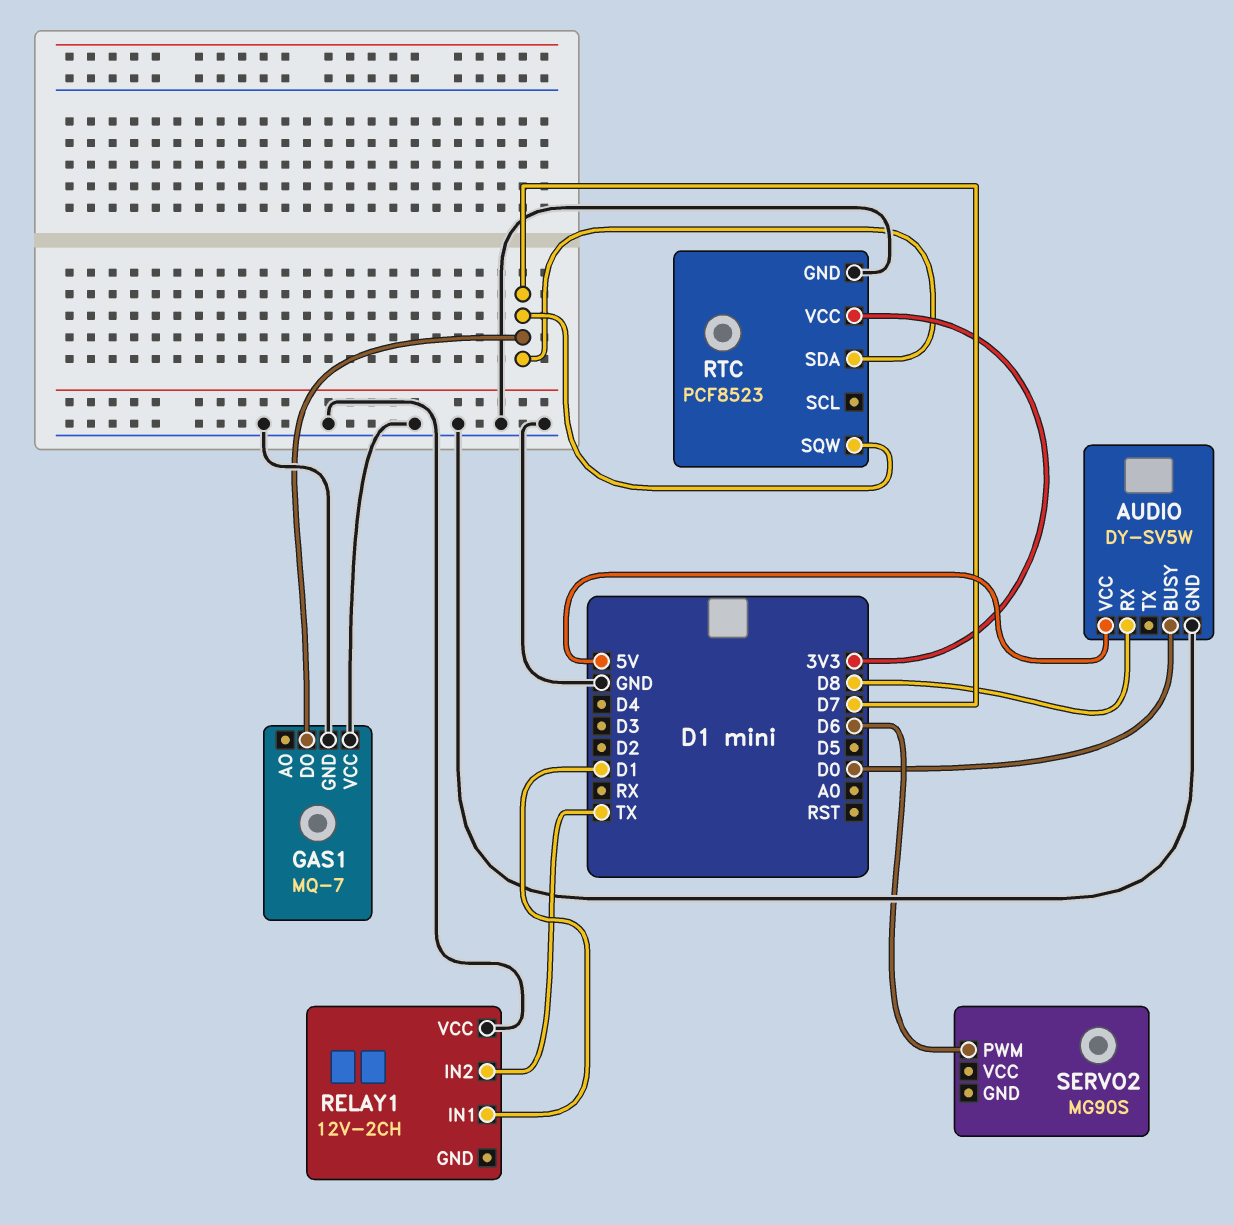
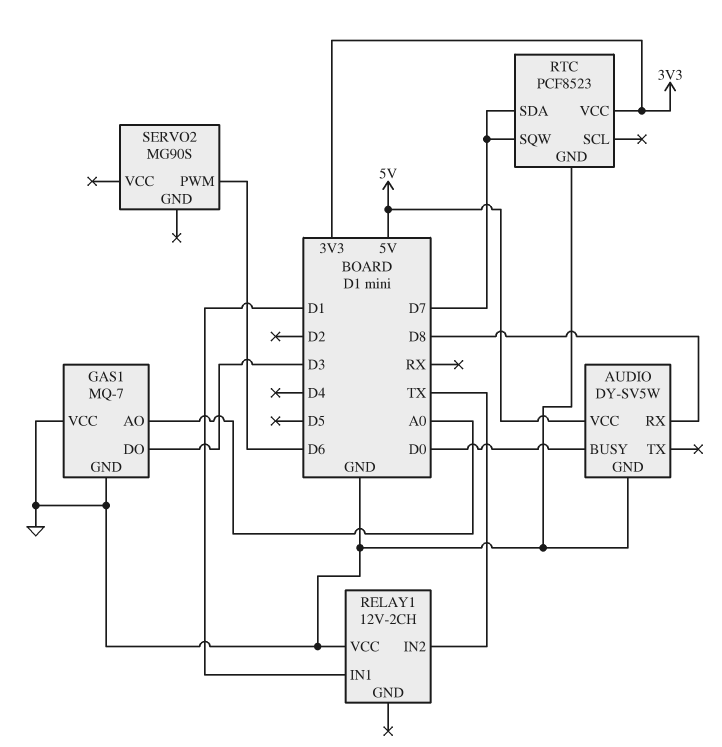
GAS1 pin AO: none -> A0
GAS1 pin DO: D7 -> D3

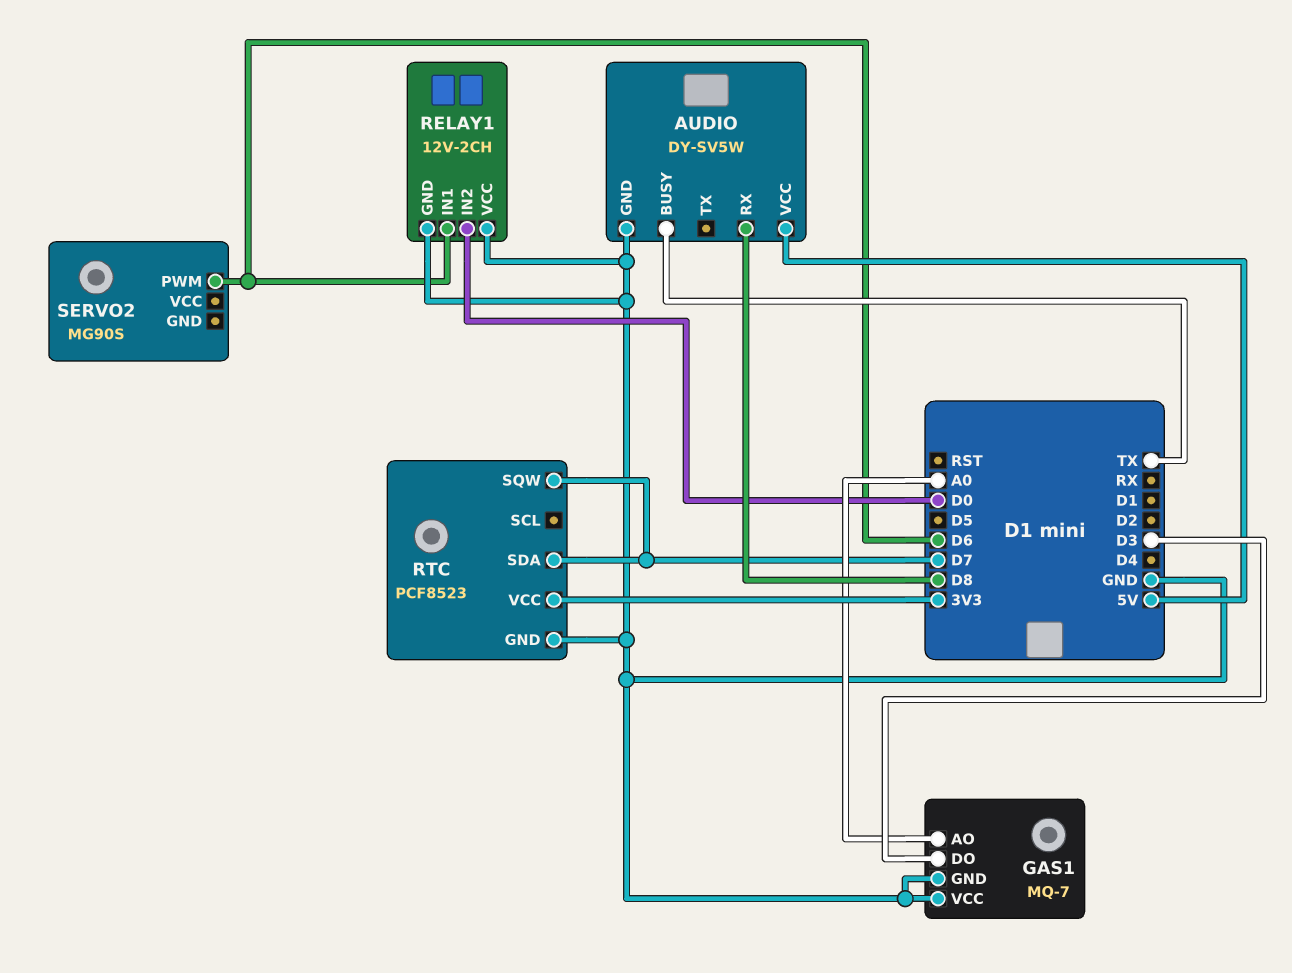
AUDIO pin BUSY: D0 -> TX
RELAY1 pin GND: none -> GND
RELAY1 pin IN1: D1 -> D6
RELAY1 pin IN2: TX -> D0

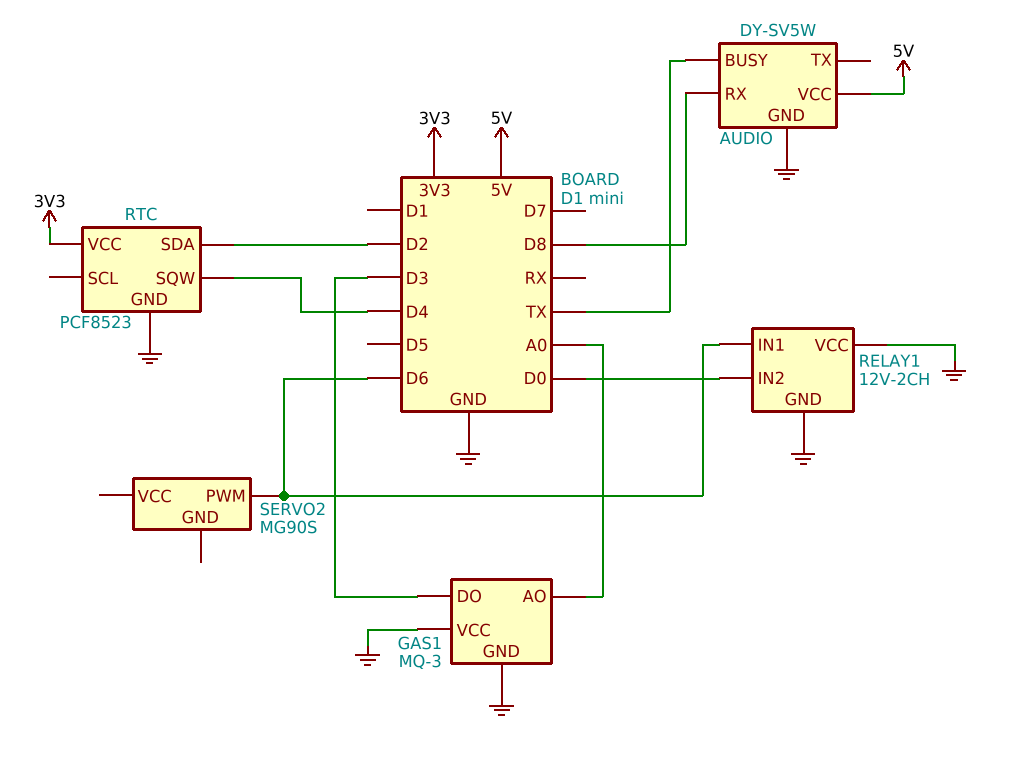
GAS1: MQ-7 -> MQ-3
RTC pin SDA: D7 -> D2
RTC pin SQW: D7 -> D4

